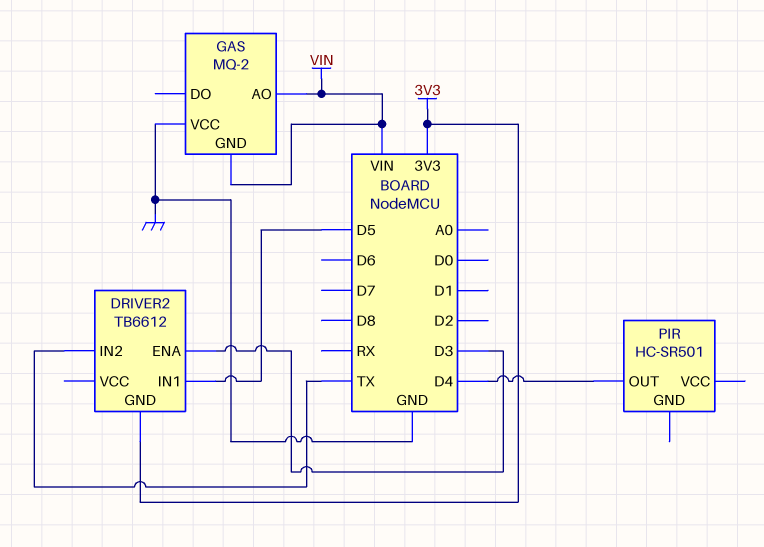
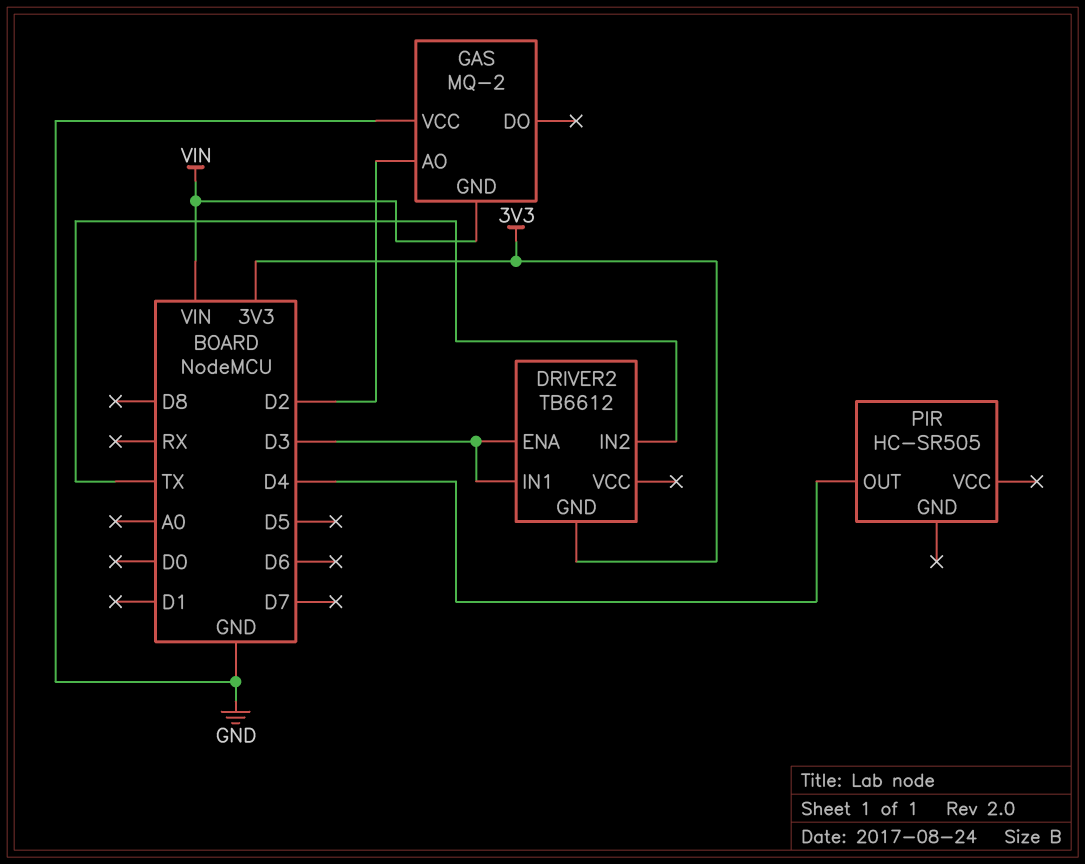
DRIVER2 pin IN1: D5 -> D3
GAS pin AO: VIN -> D2
PIR: HC-SR501 -> HC-SR505

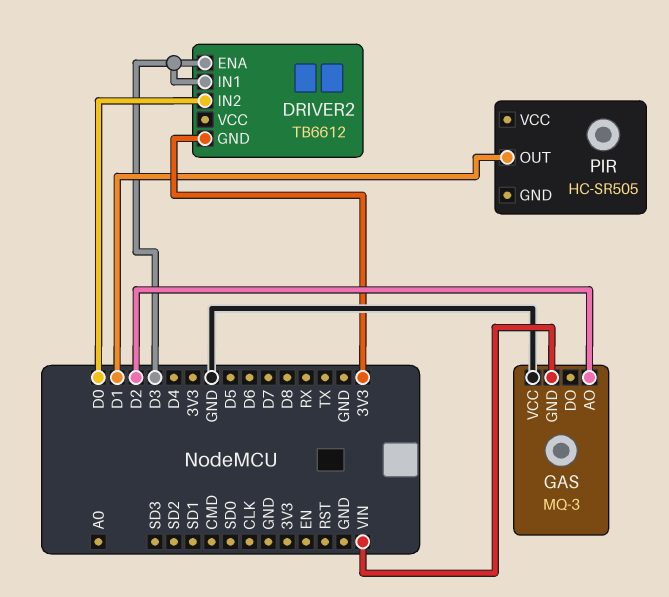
DRIVER2 pin IN2: TX -> D0
GAS: MQ-2 -> MQ-3
PIR pin OUT: D4 -> D1

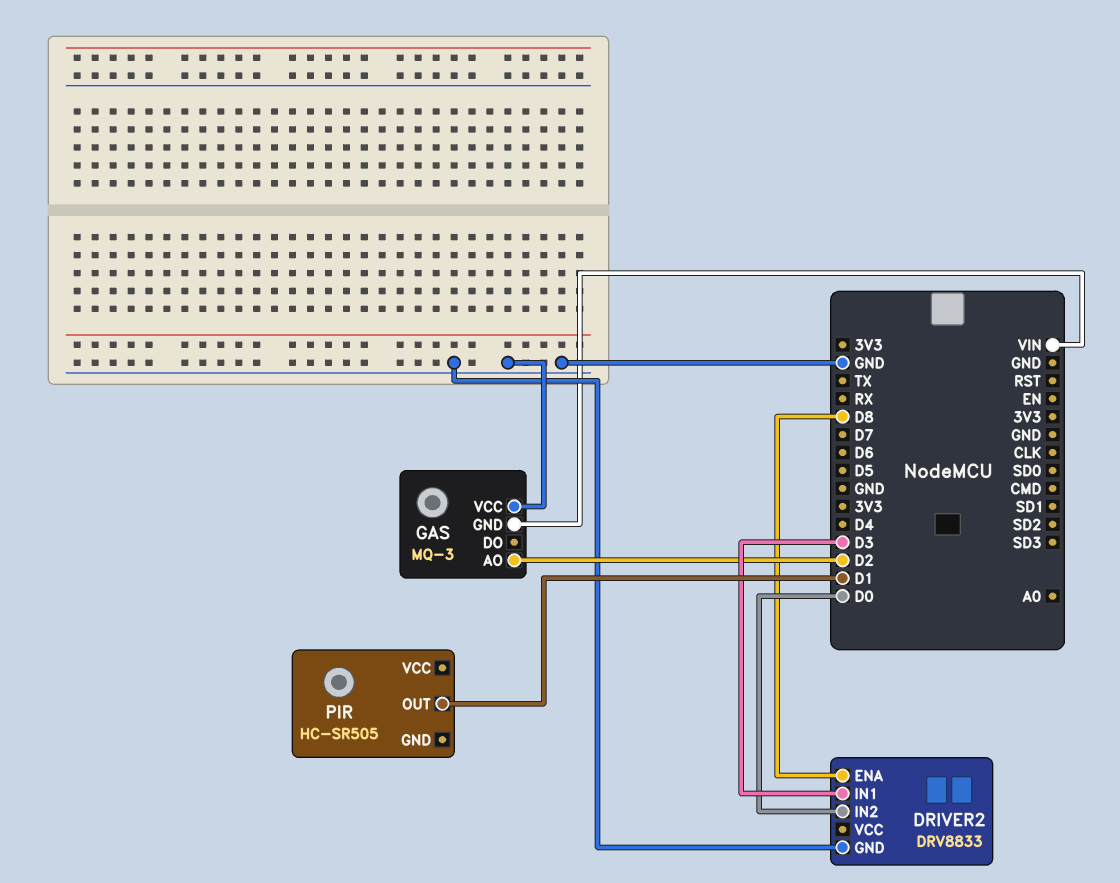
DRIVER2: TB6612 -> DRV8833
DRIVER2 pin ENA: D3 -> D8
DRIVER2 pin GND: 3V3 -> GND

